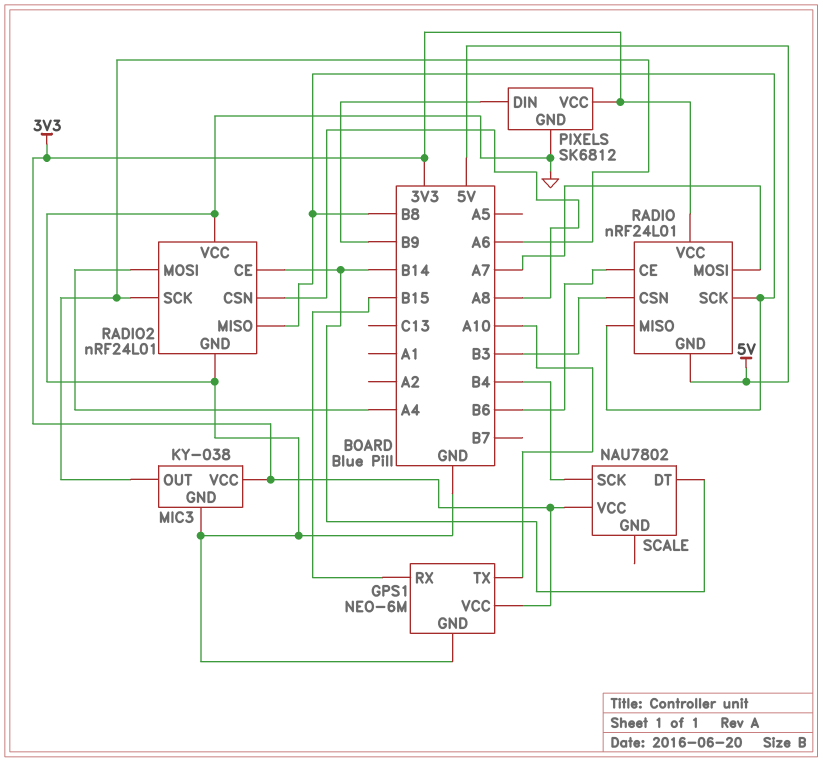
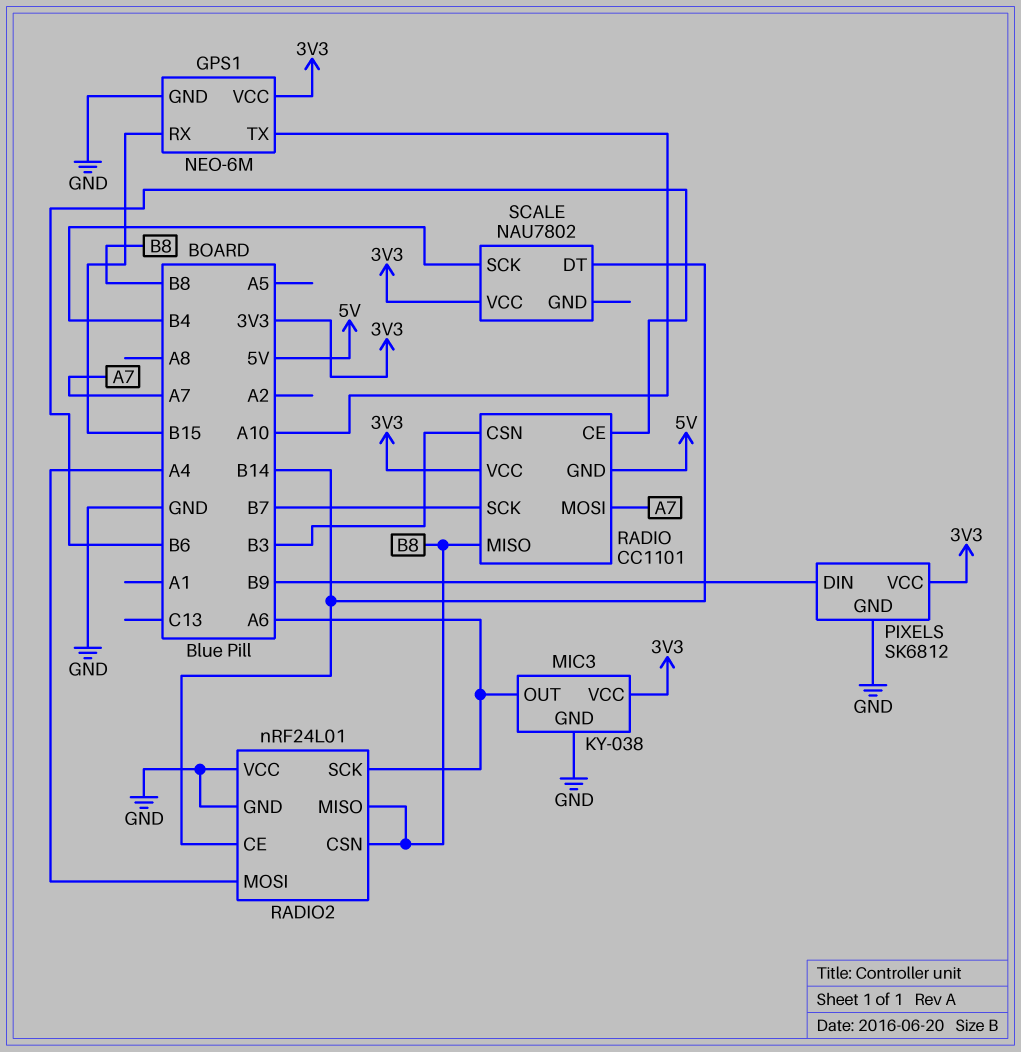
RADIO: nRF24L01 -> CC1101
RADIO pin SCK: B8 -> B7
RADIO2 pin CSN: A8 -> B8

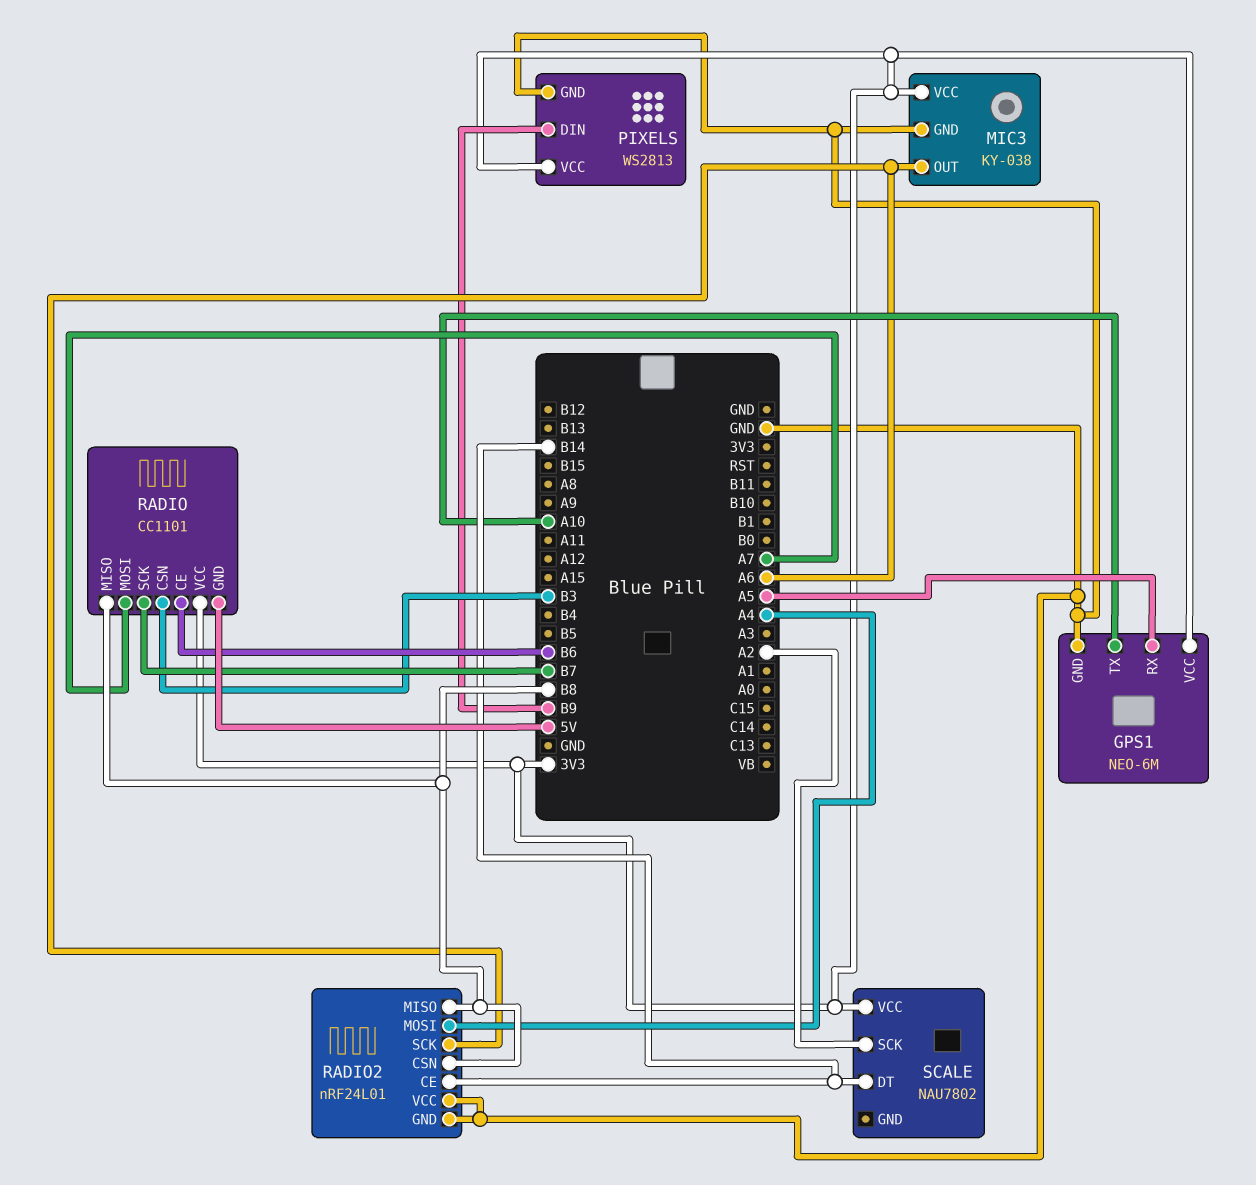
GPS1 pin RX: B15 -> A5
PIXELS: SK6812 -> WS2813
SCALE pin SCK: B4 -> A2

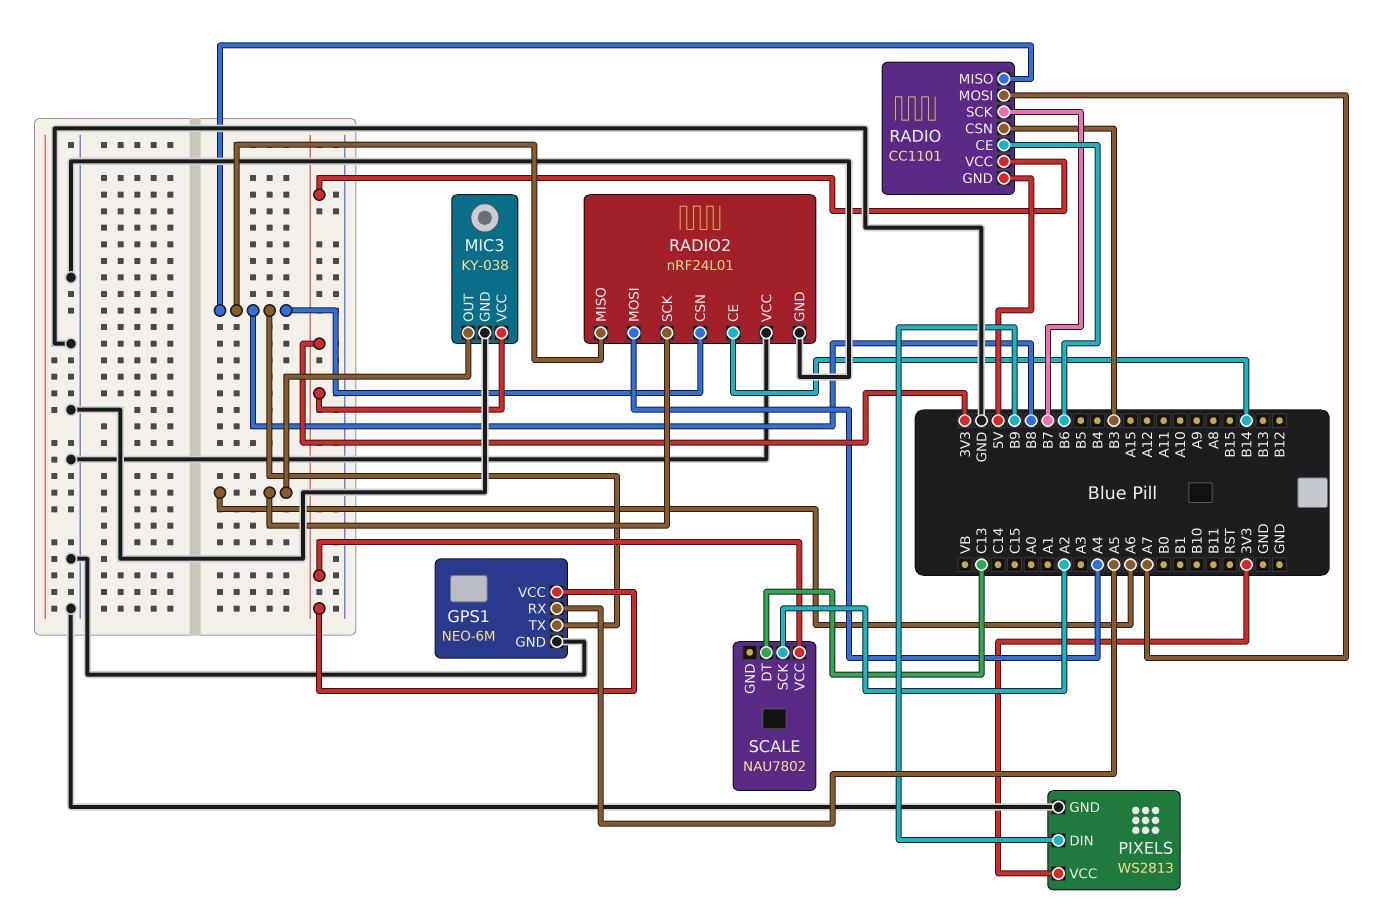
GPS1 pin TX: A10 -> B8
SCALE pin DT: B14 -> C13

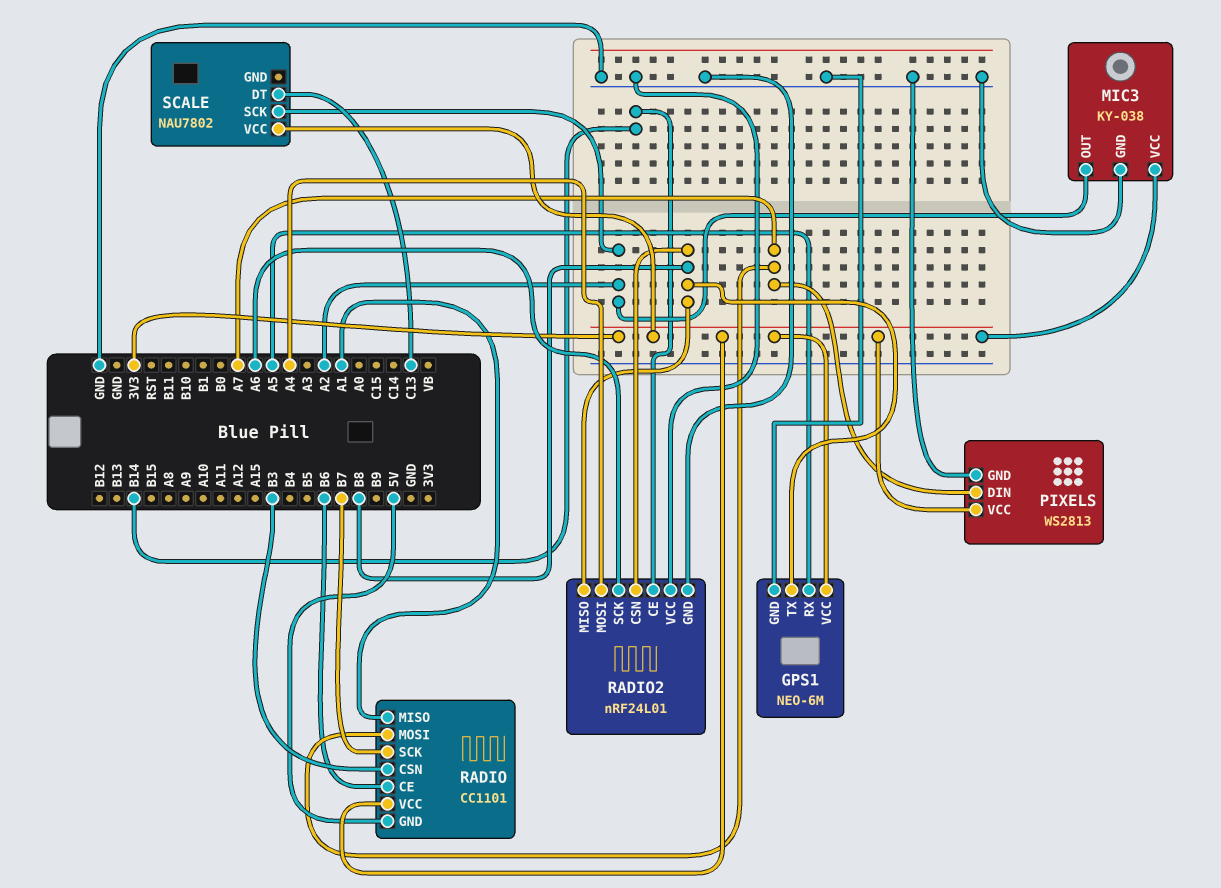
MIC3 pin OUT: A6 -> A2
PIXELS pin DIN: B9 -> A7
RADIO pin MISO: B8 -> A1

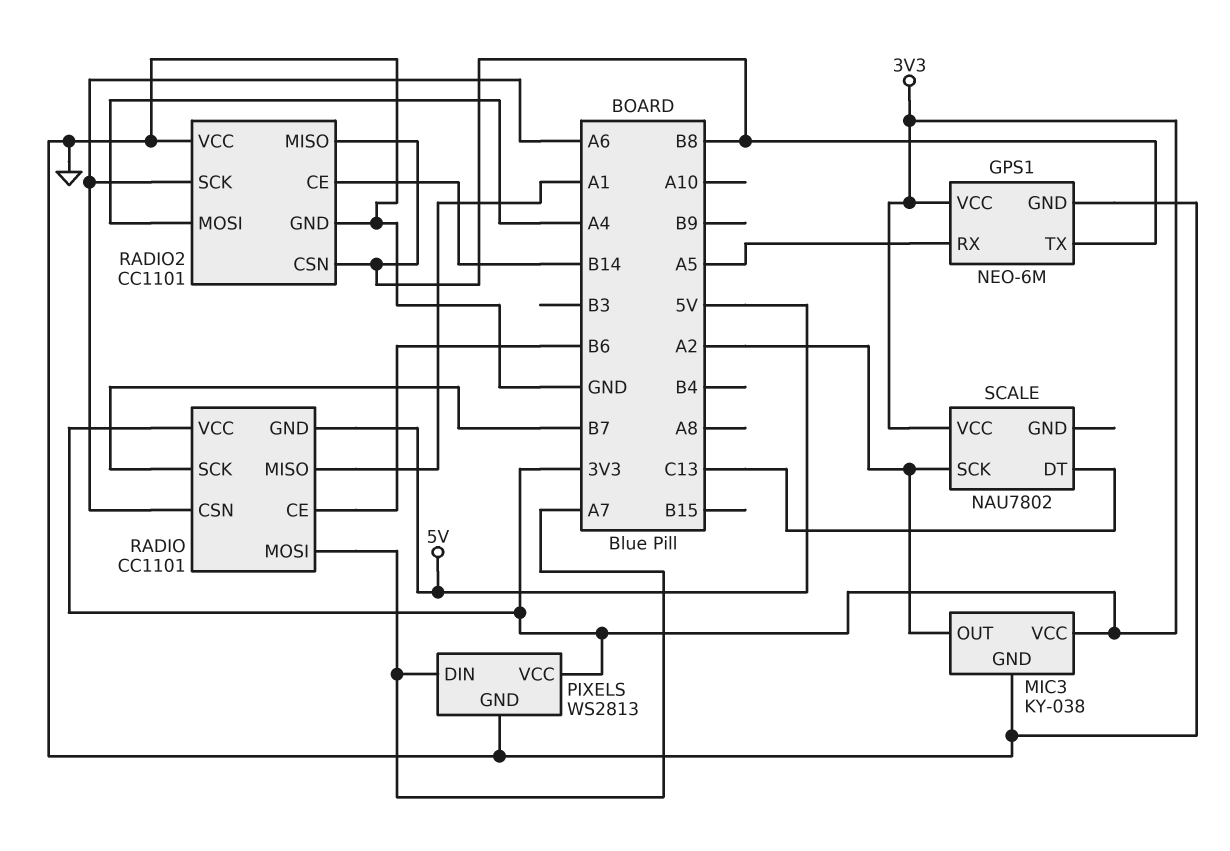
RADIO pin CSN: B3 -> A6
RADIO2: nRF24L01 -> CC1101

